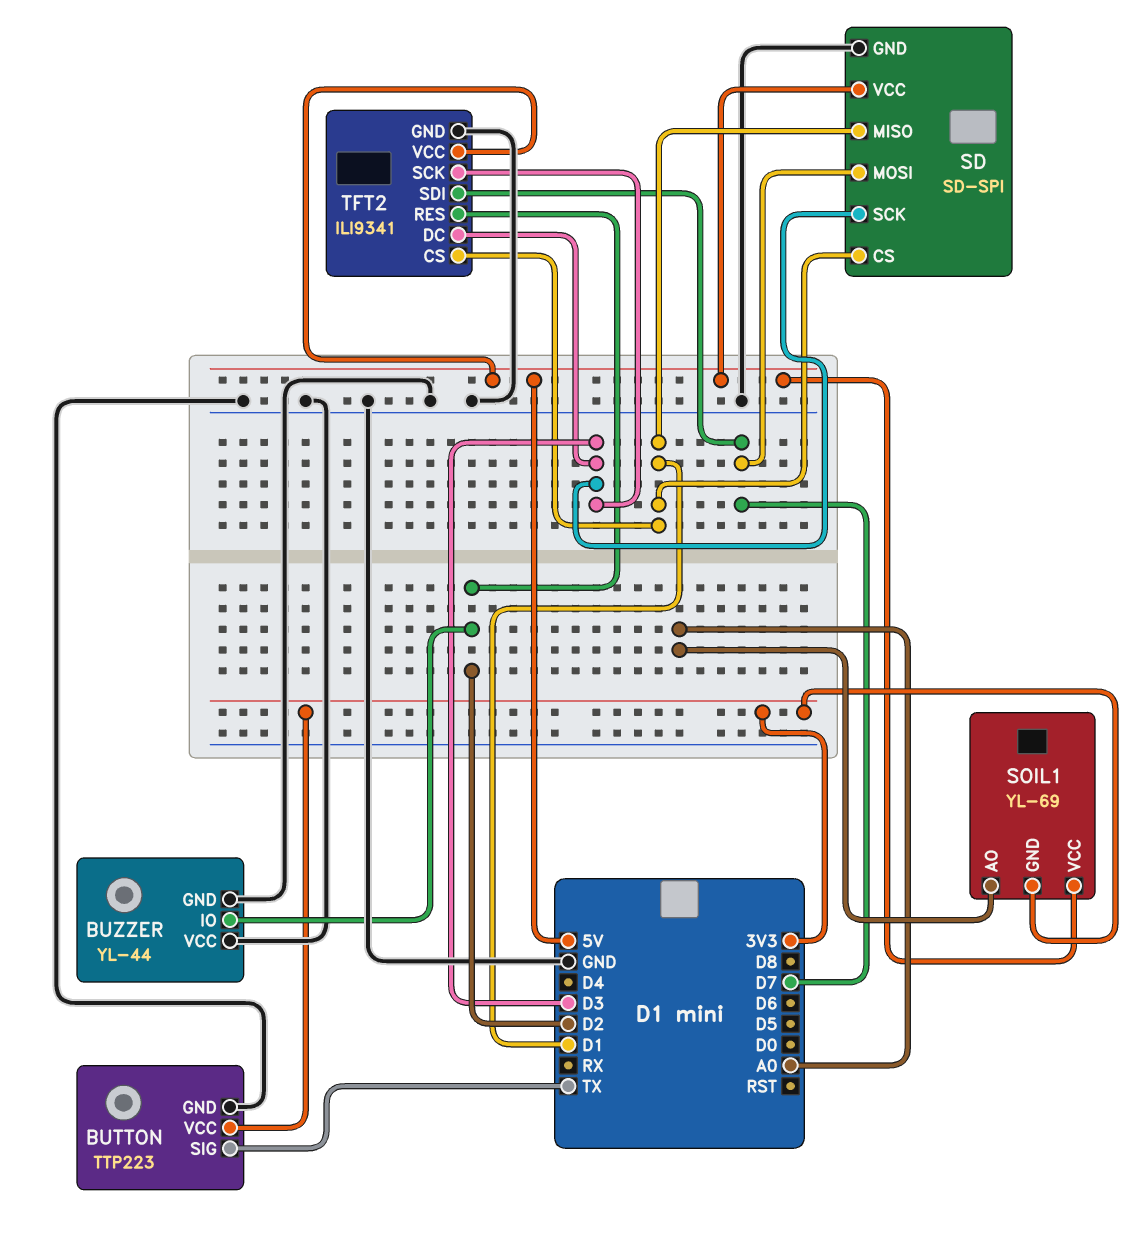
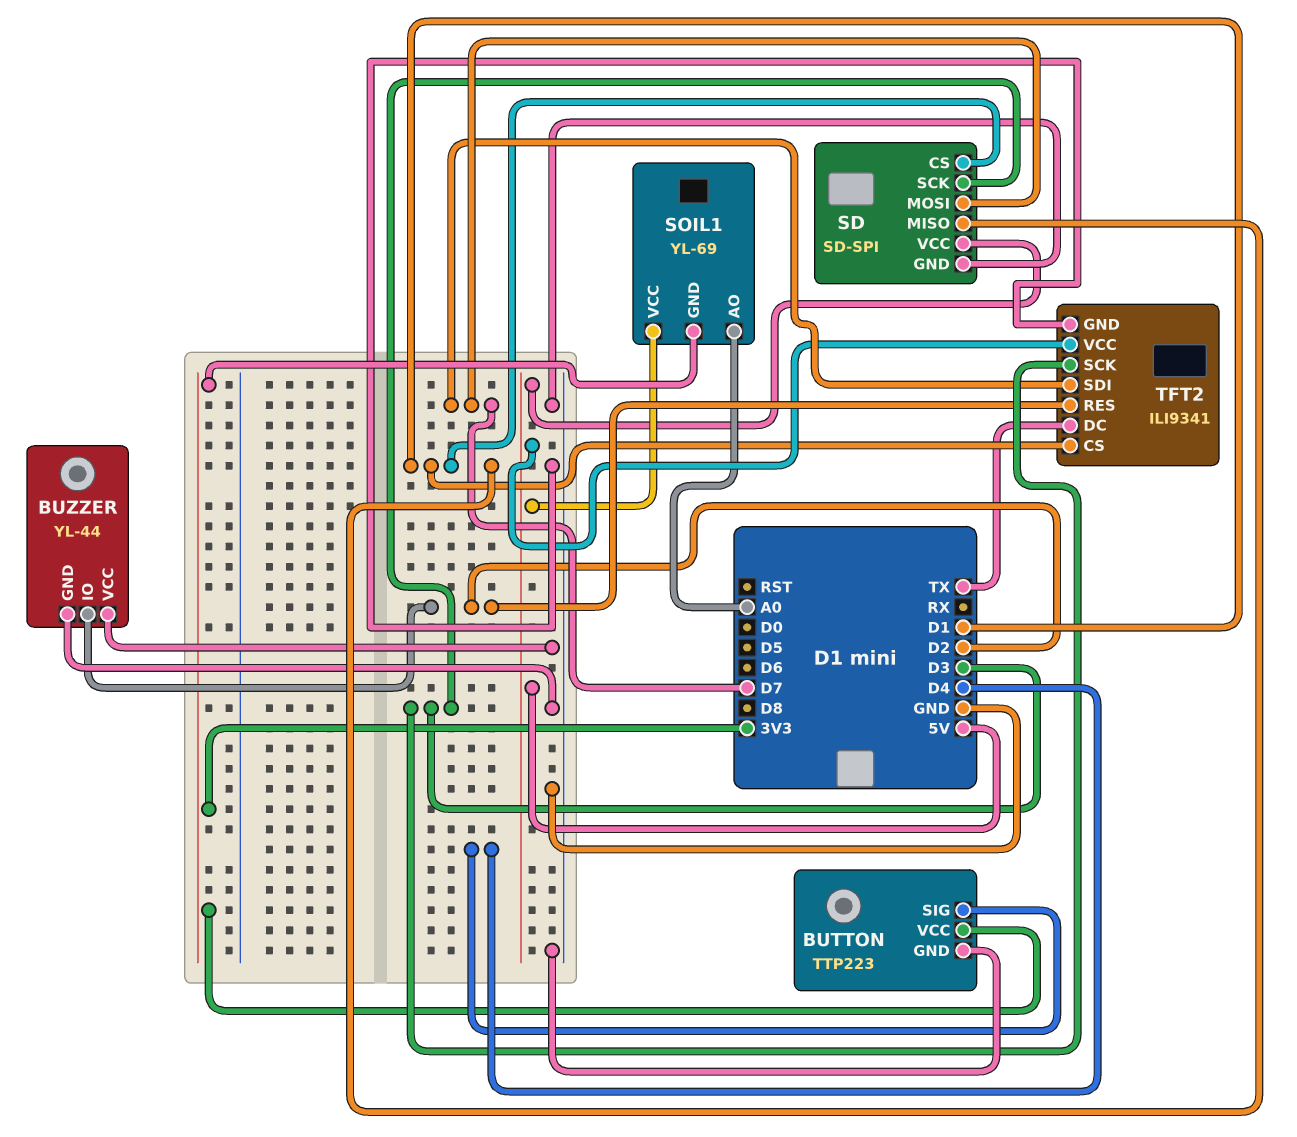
BUTTON pin SIG: TX -> D4
TFT2 pin DC: D3 -> TX

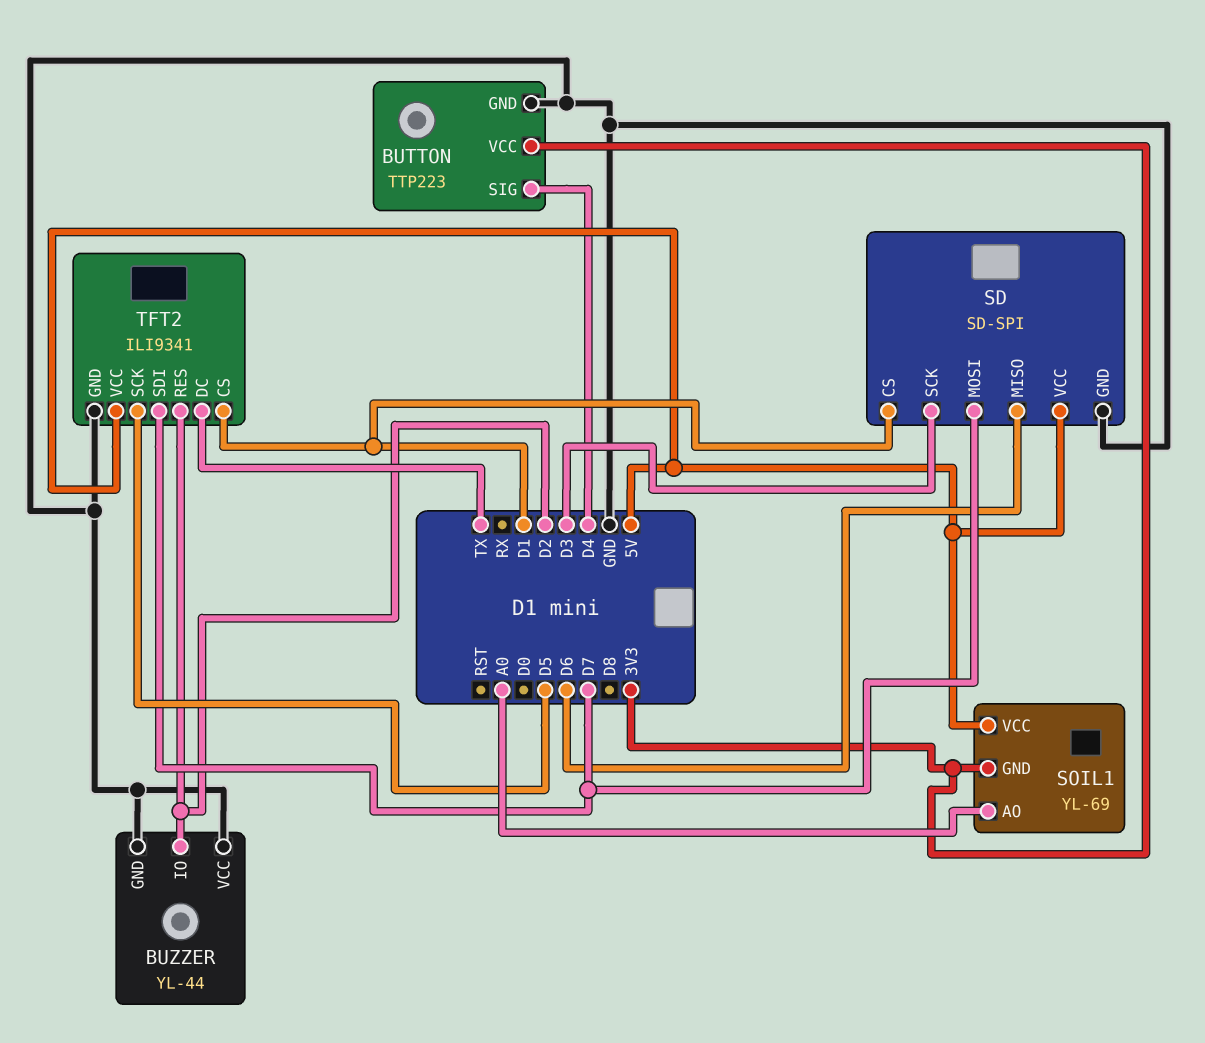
SD pin MISO: D1 -> D6
TFT2 pin SCK: D3 -> D5

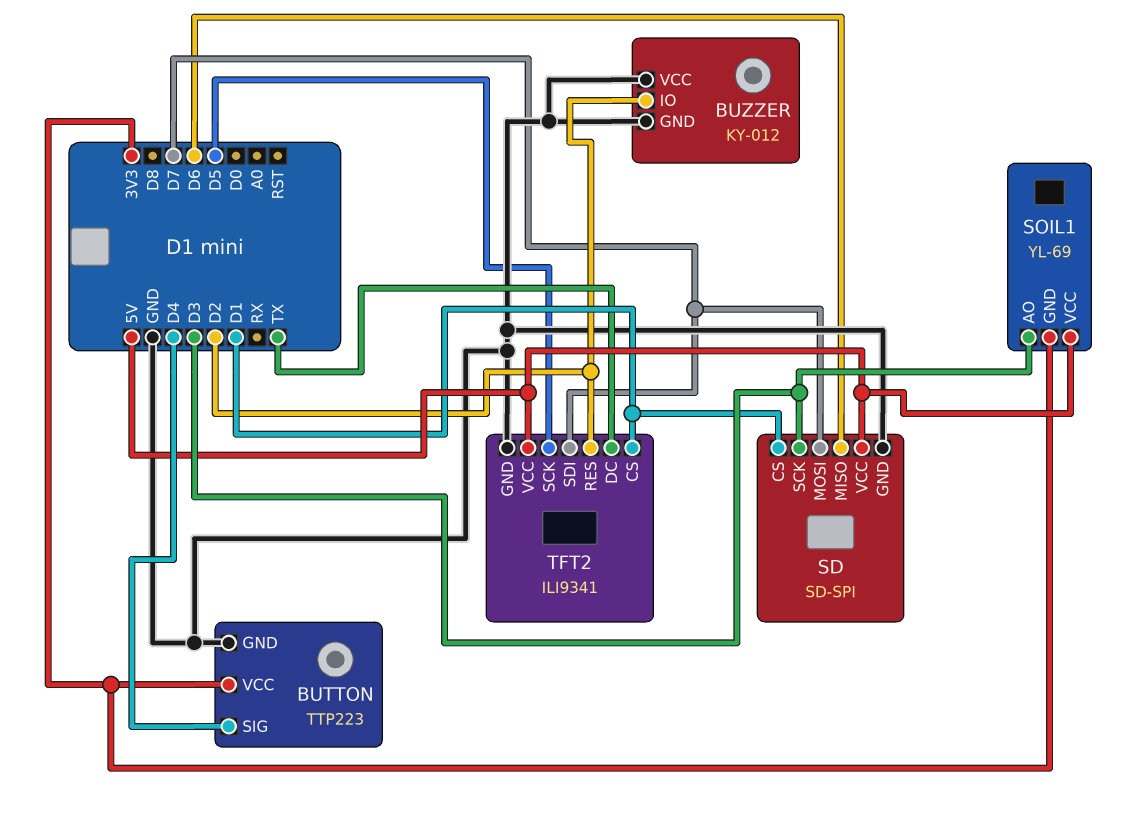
BUZZER: YL-44 -> KY-012
SOIL1 pin AO: A0 -> D3

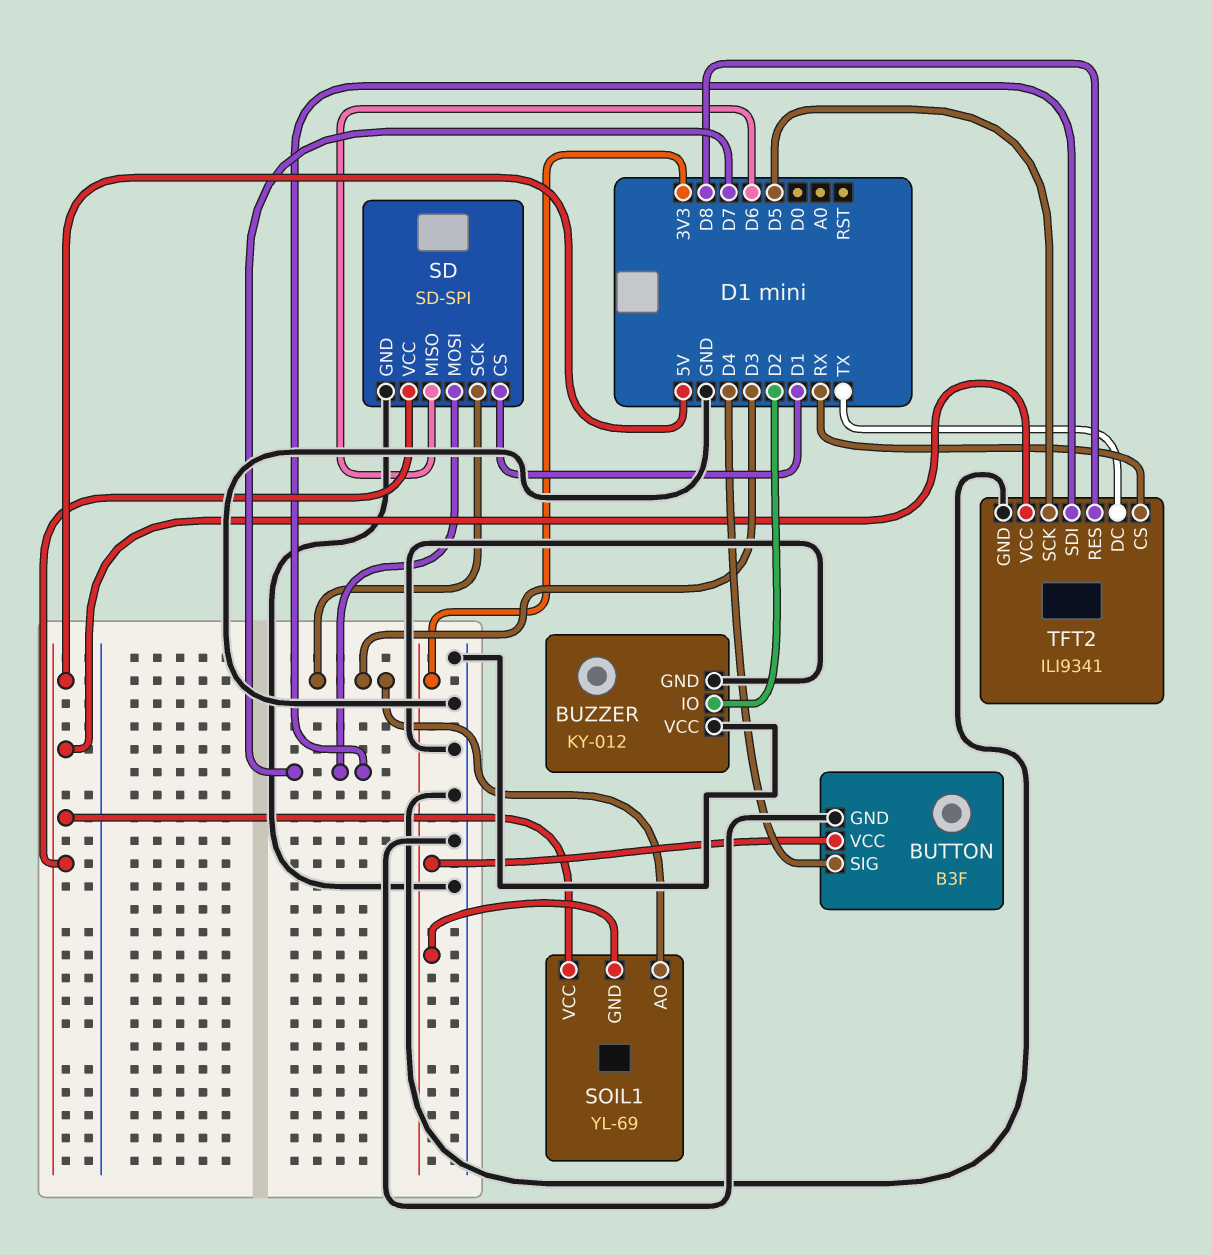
BUTTON: TTP223 -> B3F
TFT2 pin CS: D1 -> RX
TFT2 pin RES: D2 -> D8

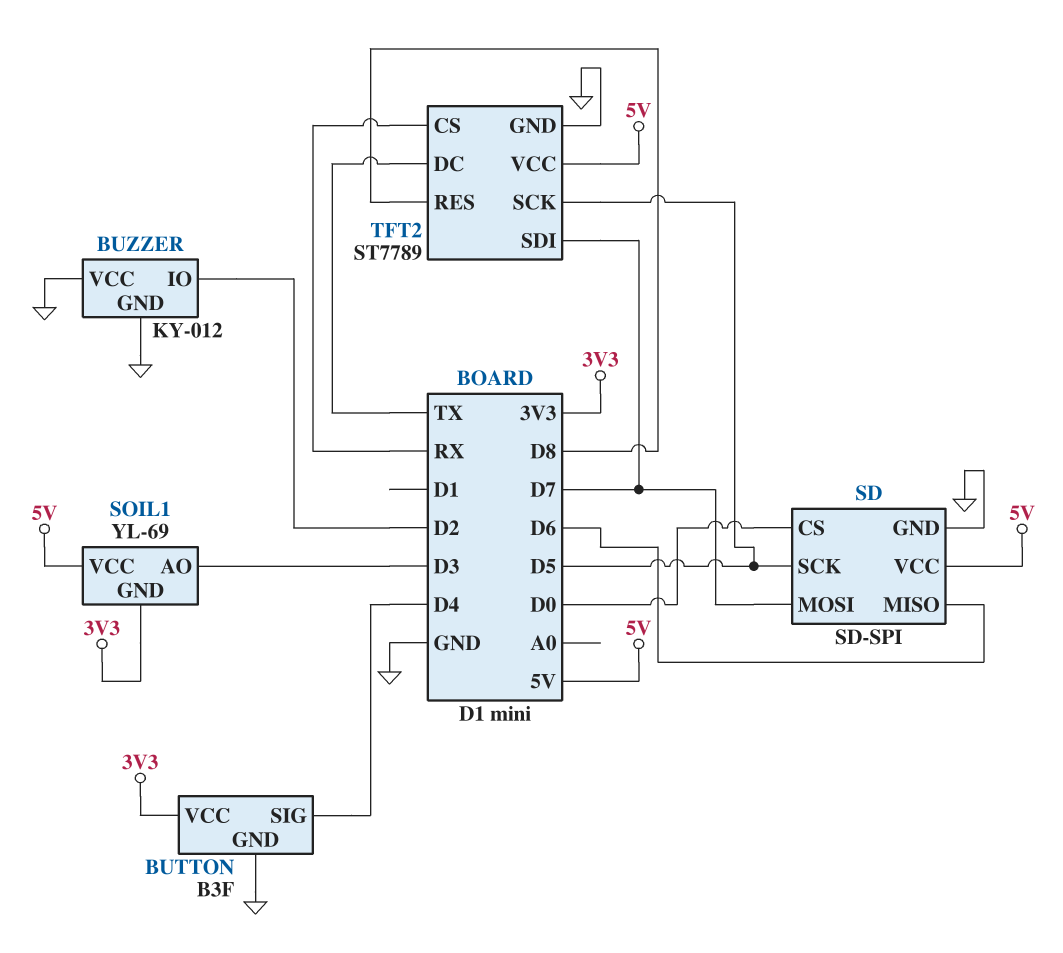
SD pin CS: D1 -> D0
SD pin SCK: D3 -> D5
TFT2: ILI9341 -> ST7789

